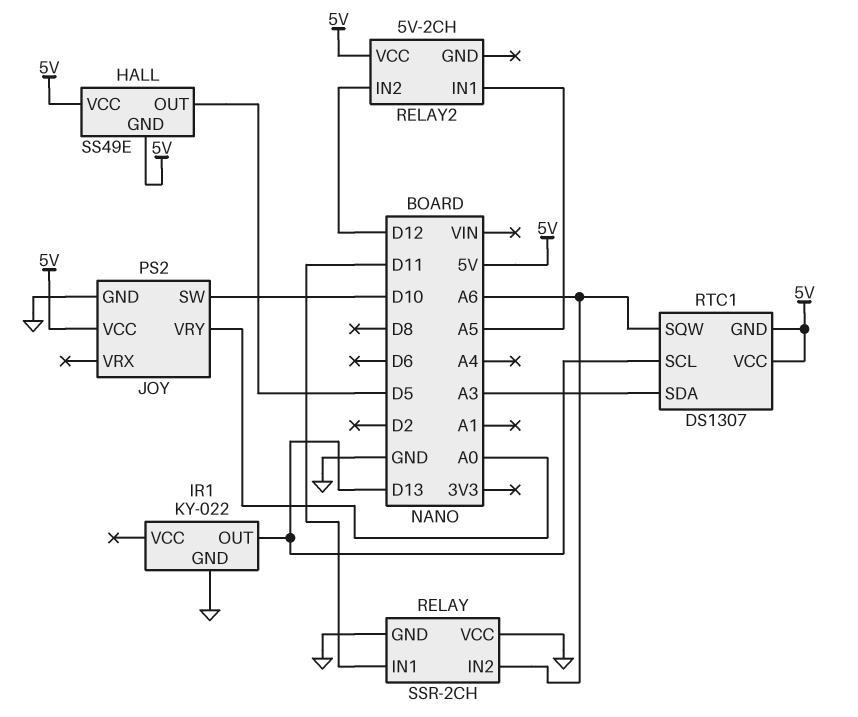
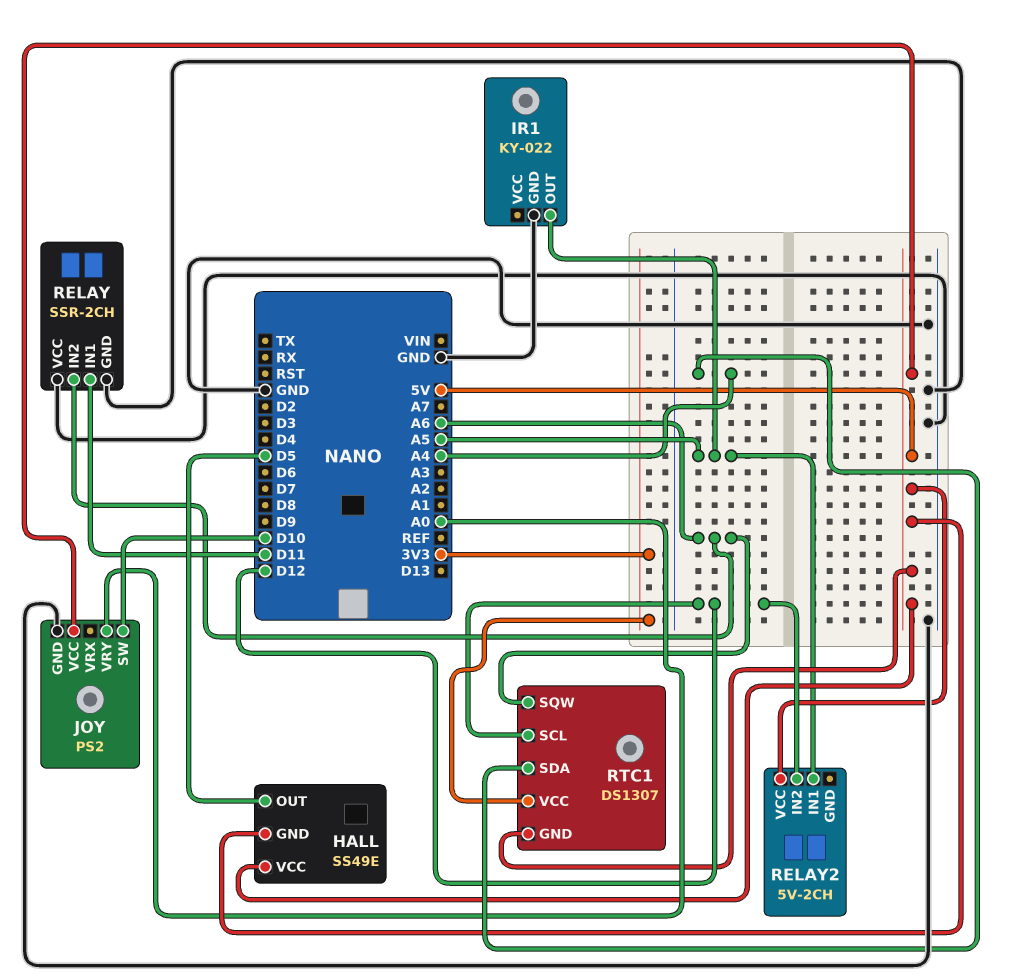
IR1 pin OUT: D13 -> A5
RTC1 pin SCL: D13 -> D12
RTC1 pin SDA: A3 -> A4
RTC1 pin VCC: 5V -> 3V3

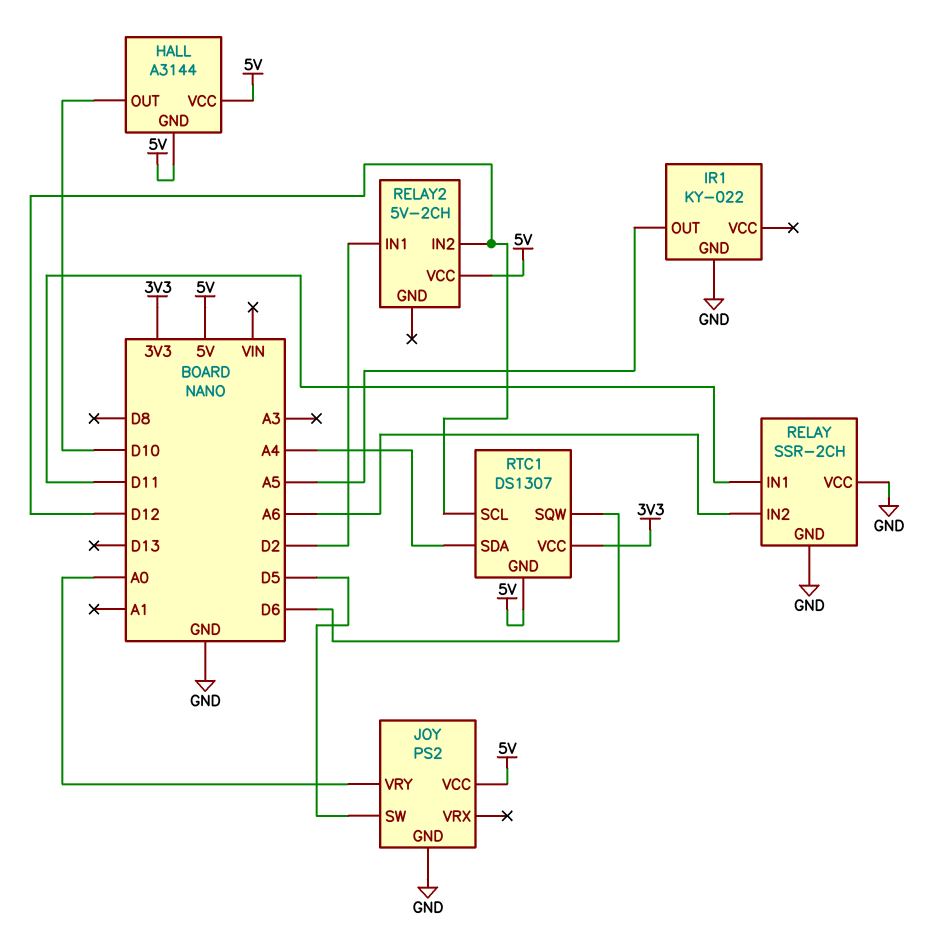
HALL: SS49E -> A3144
HALL pin OUT: D5 -> D10
JOY pin SW: D10 -> D5
RELAY2 pin IN1: A5 -> D2
RTC1 pin SQW: A6 -> D6

